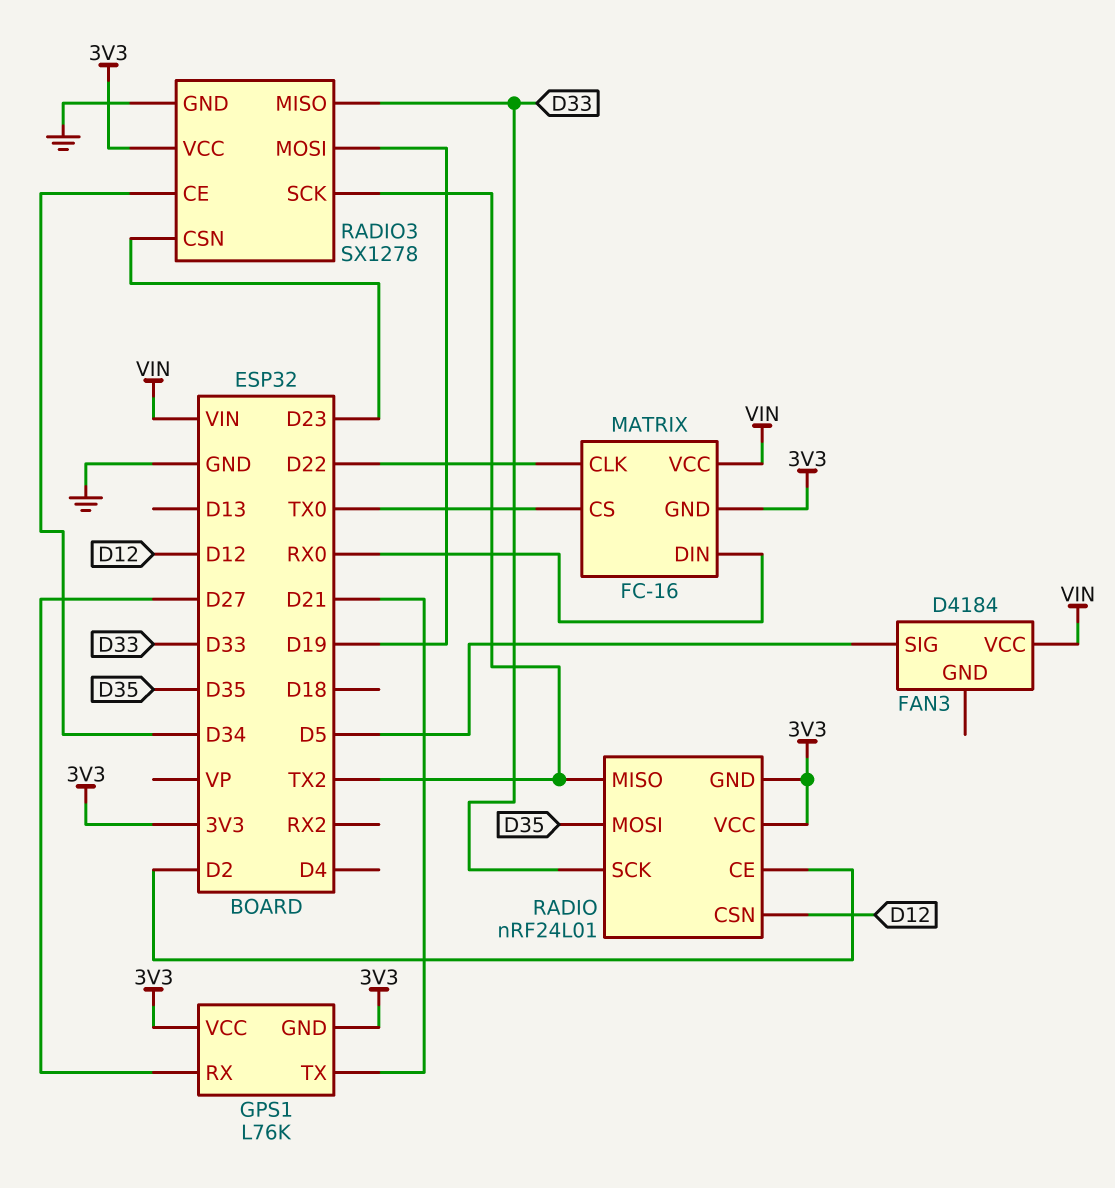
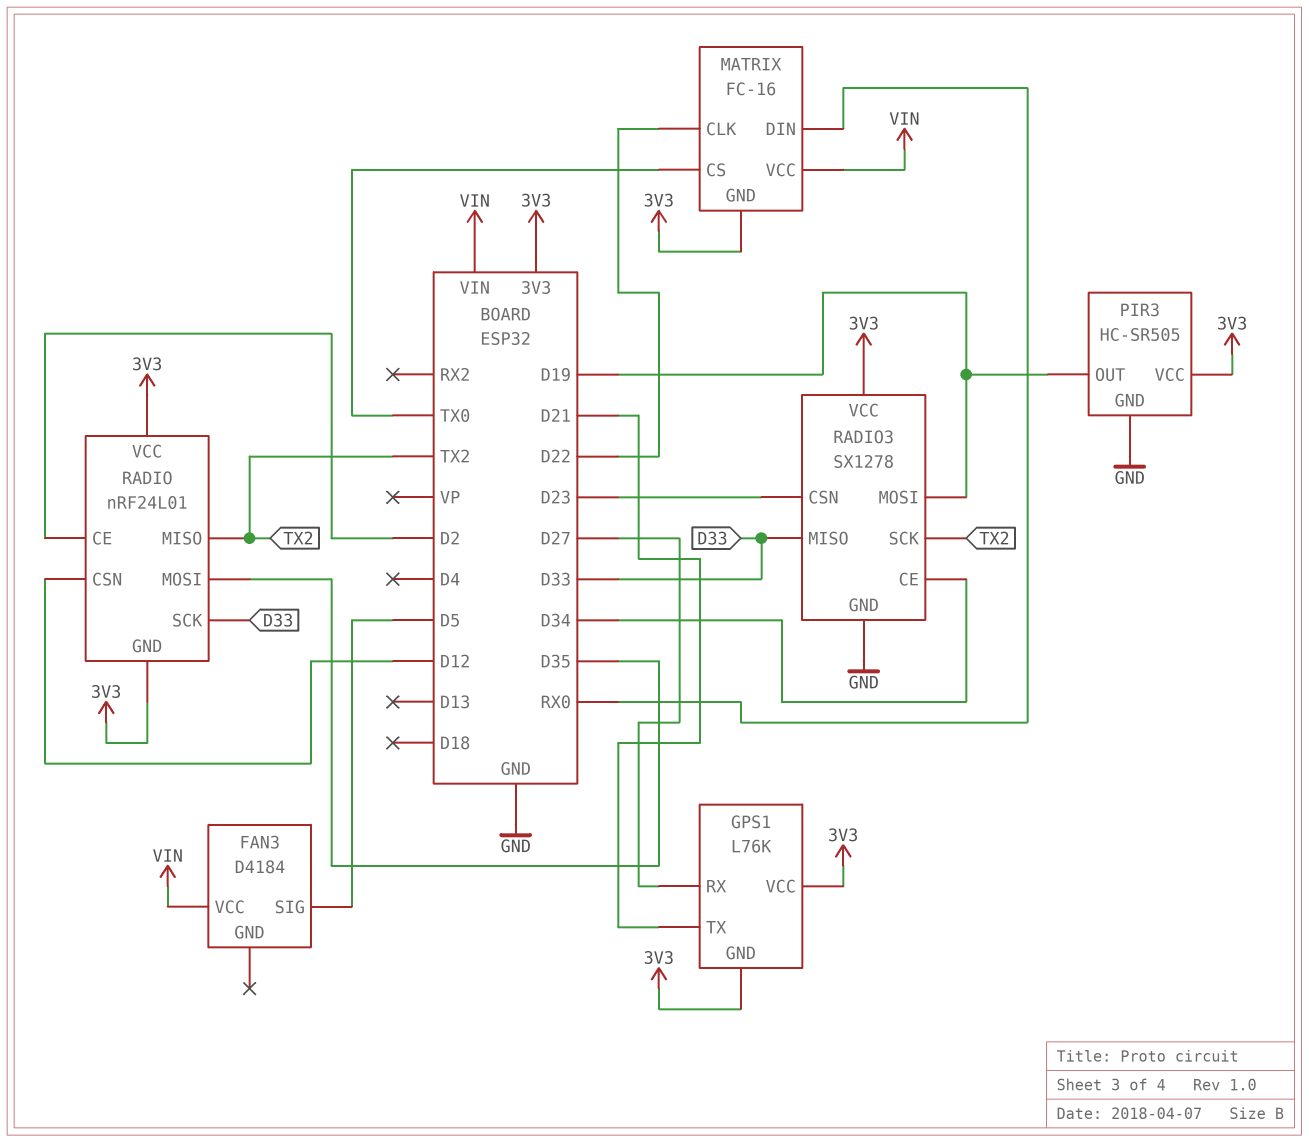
PIR3: none -> HC-SR505
PIR3 pin GND: none -> GND
PIR3 pin OUT: none -> D19
PIR3 pin VCC: none -> 3V3

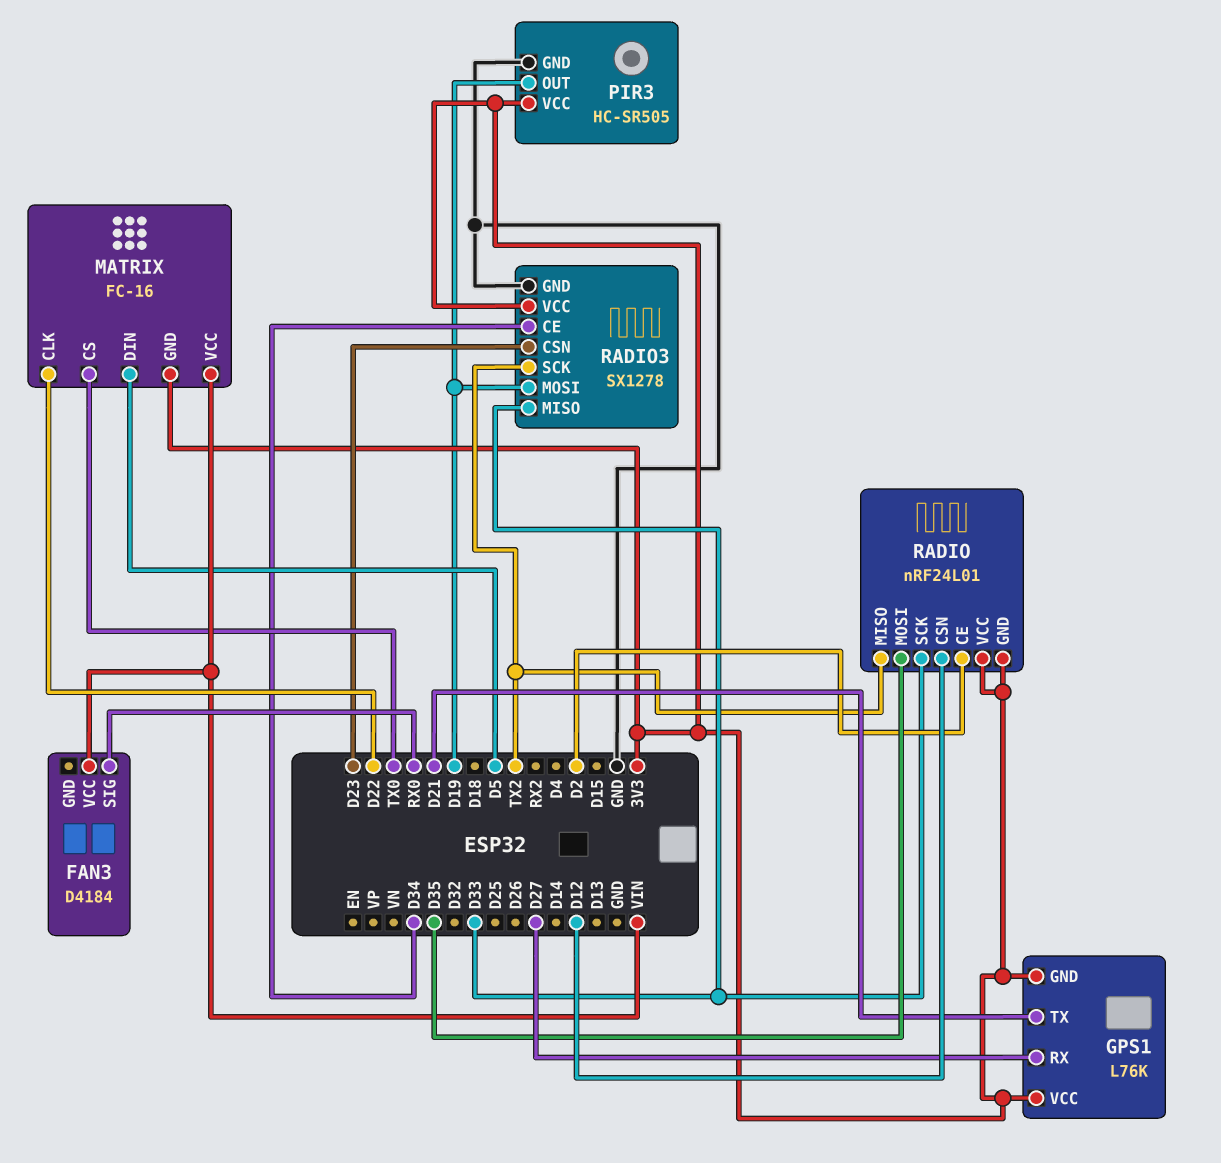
FAN3 pin SIG: D5 -> RX0
MATRIX pin DIN: RX0 -> D5

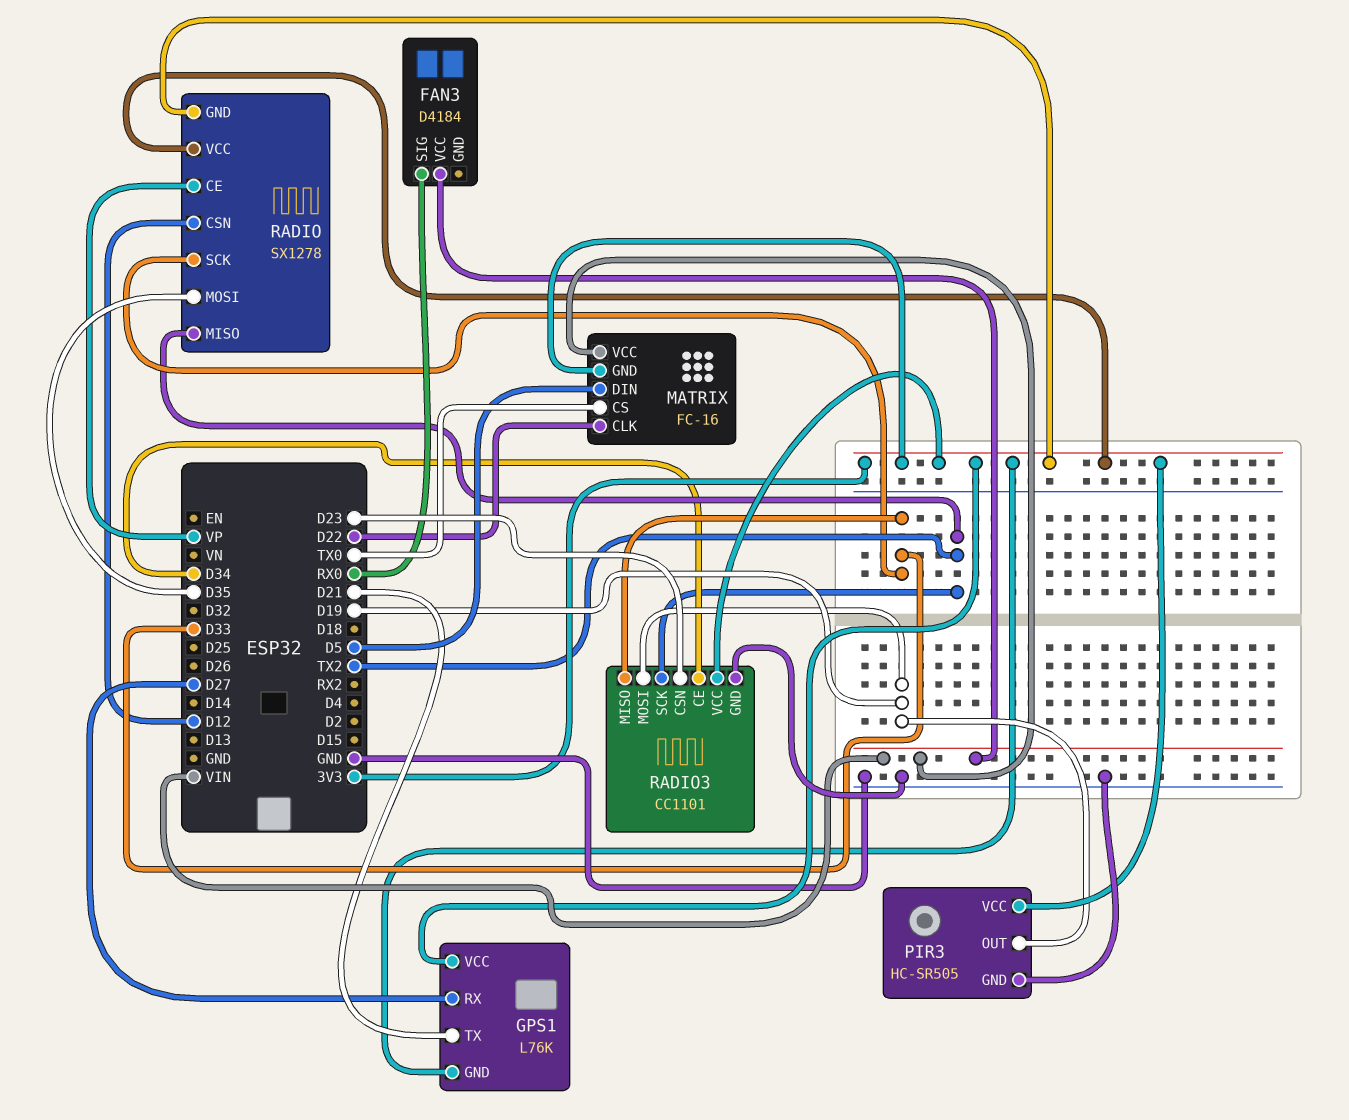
RADIO: nRF24L01 -> SX1278
RADIO pin CE: D2 -> VP
RADIO3: SX1278 -> CC1101

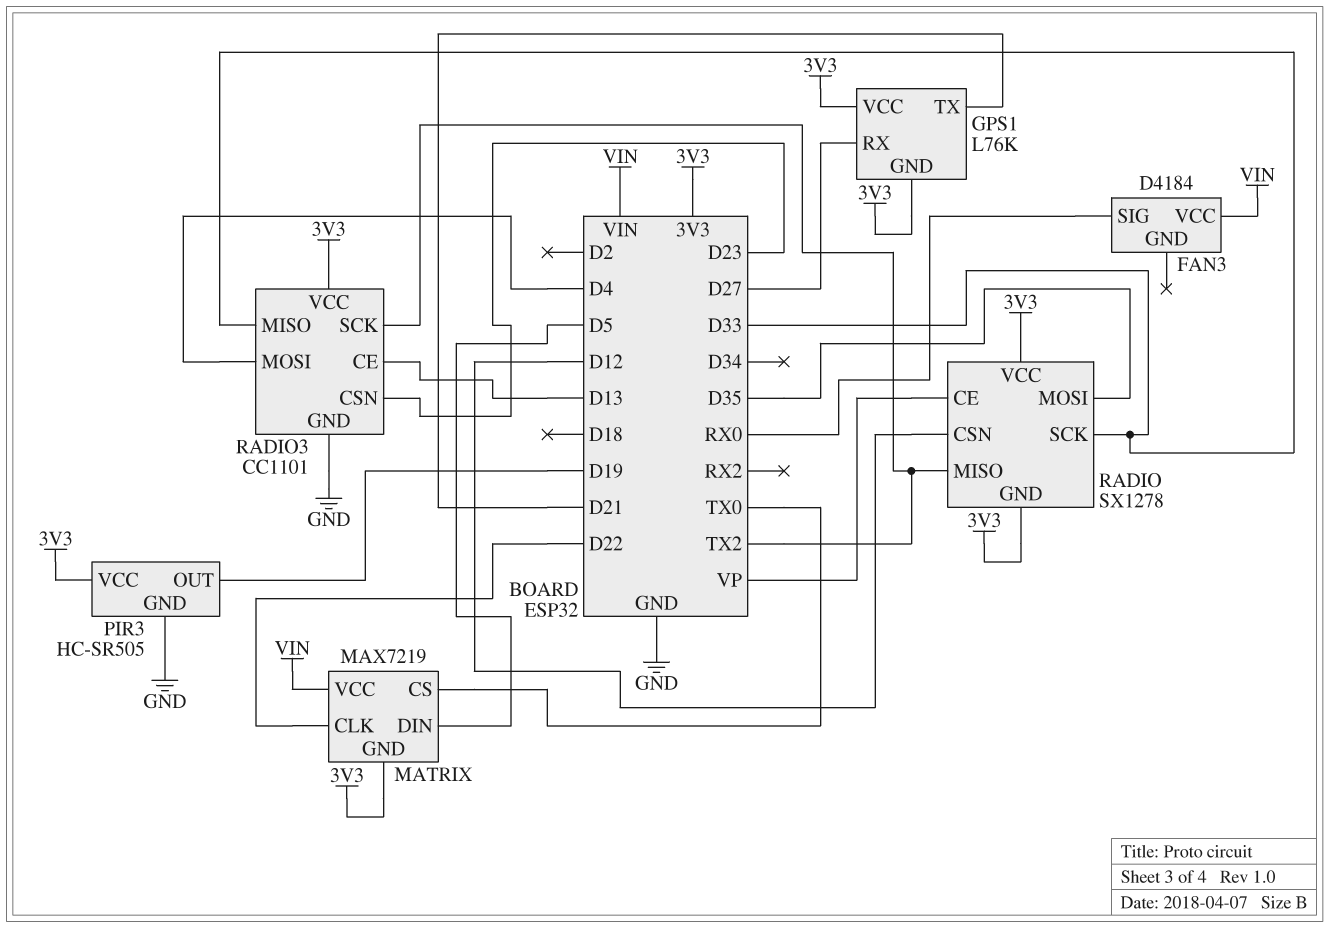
MATRIX: FC-16 -> MAX7219
RADIO3 pin CE: D34 -> D13
RADIO3 pin MOSI: D19 -> D4

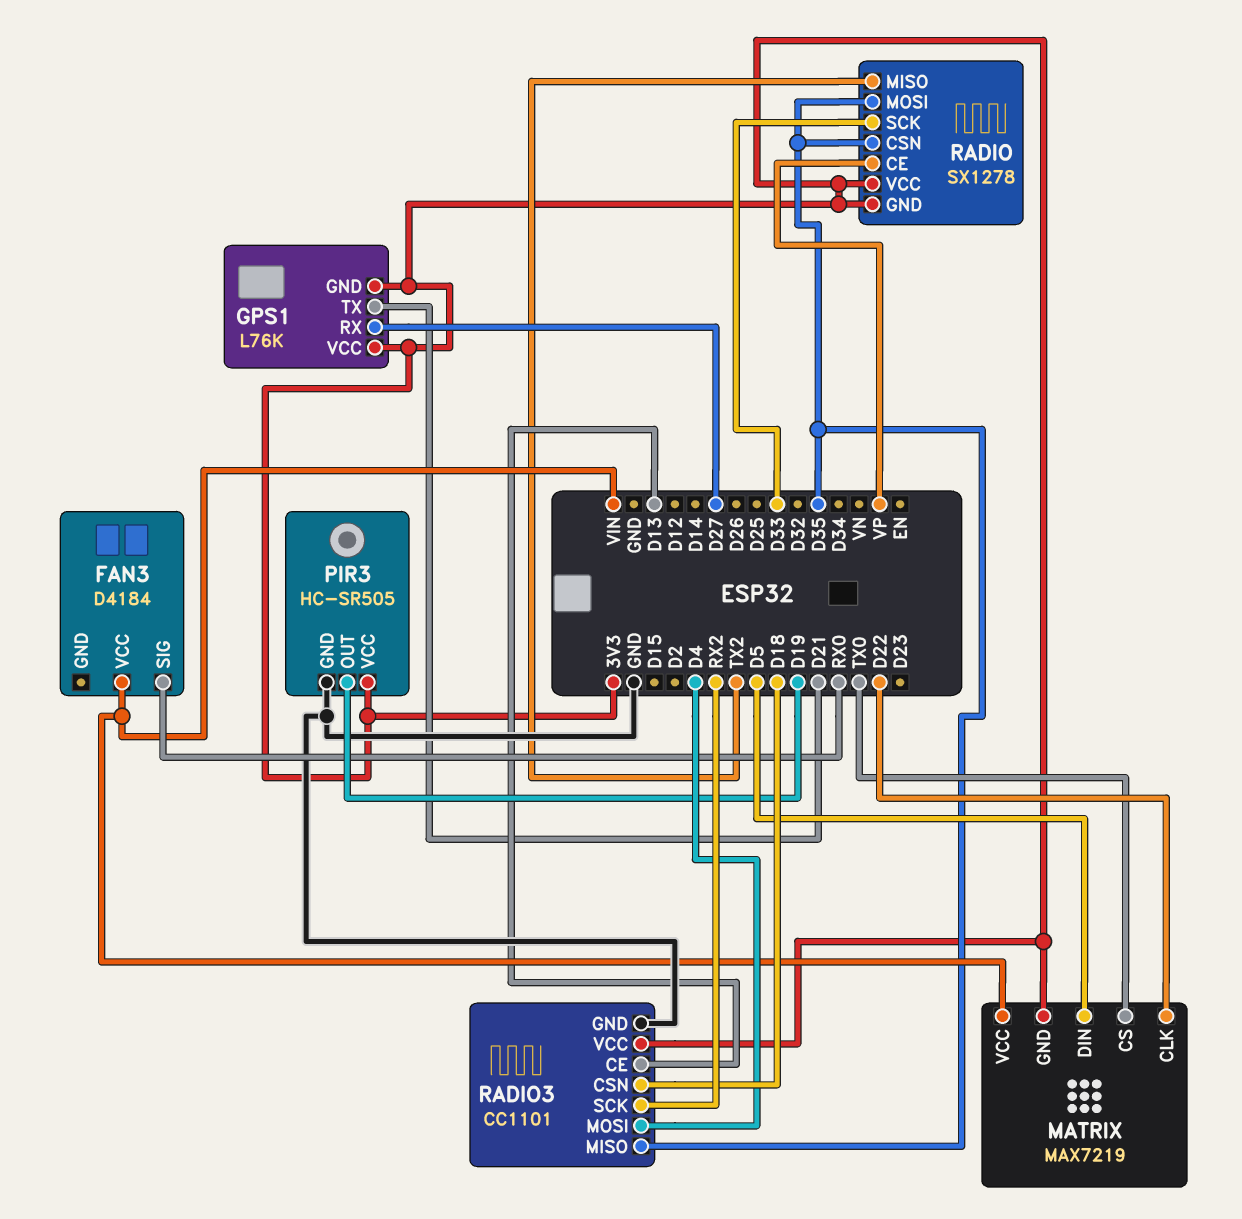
RADIO pin CSN: D12 -> D35
RADIO3 pin CSN: D23 -> D18
RADIO3 pin MISO: D33 -> D35
RADIO3 pin SCK: TX2 -> RX2

